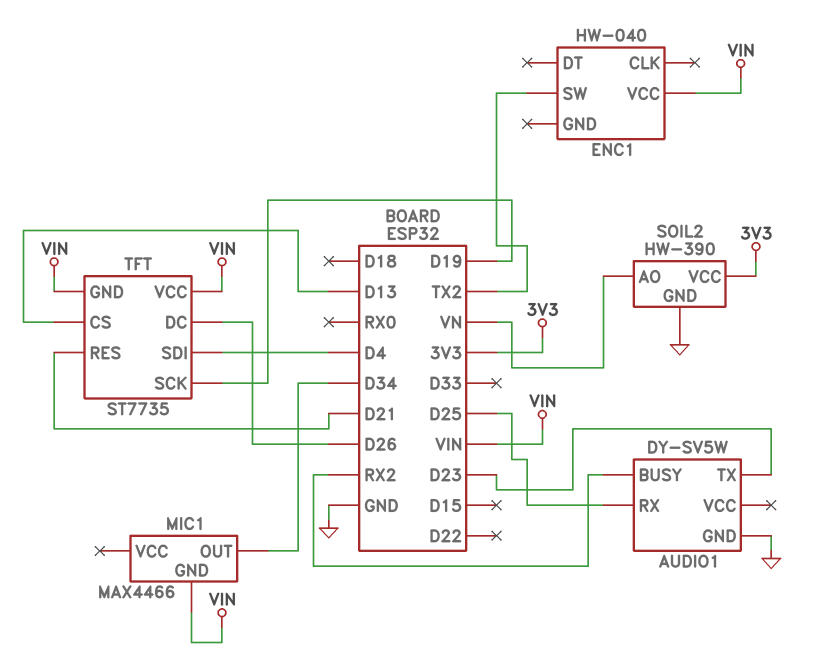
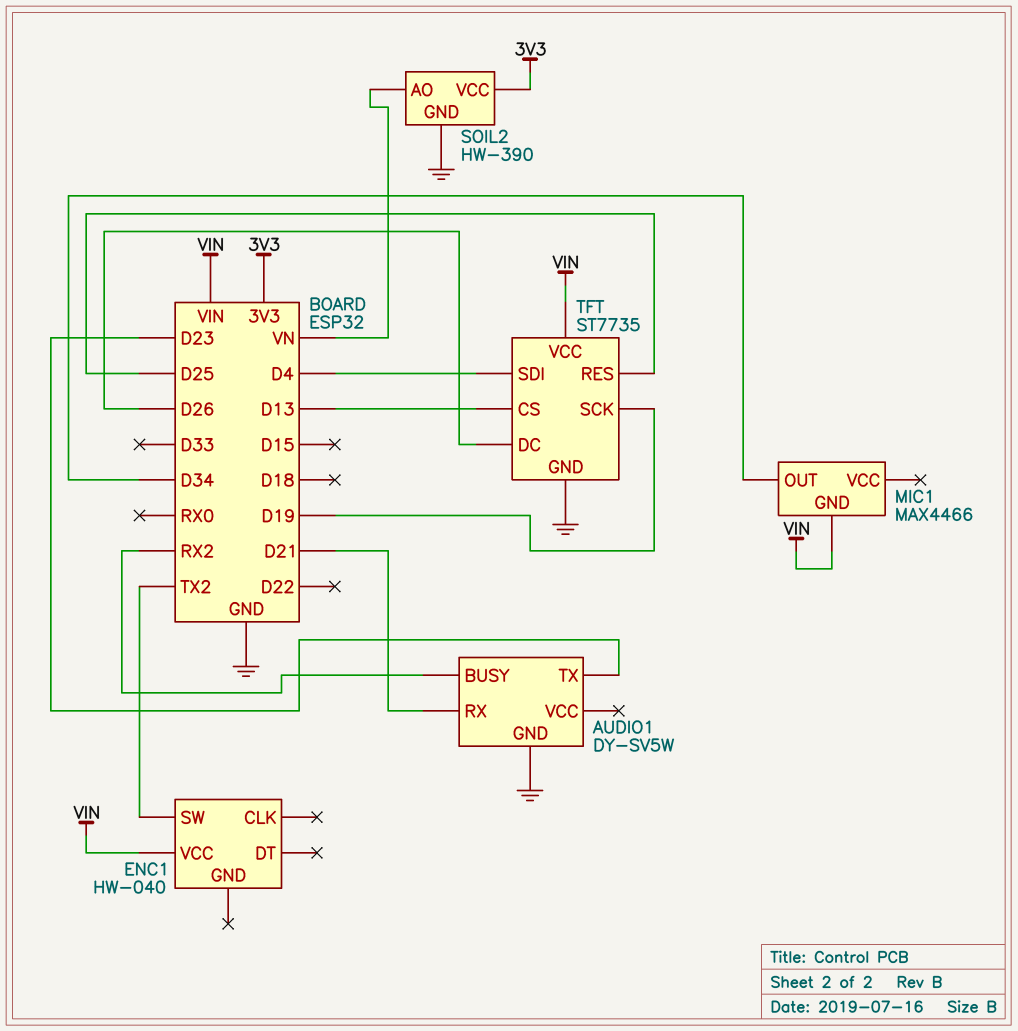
AUDIO1 pin RX: D25 -> D21
TFT pin GND: VIN -> GND
TFT pin RES: D21 -> D25

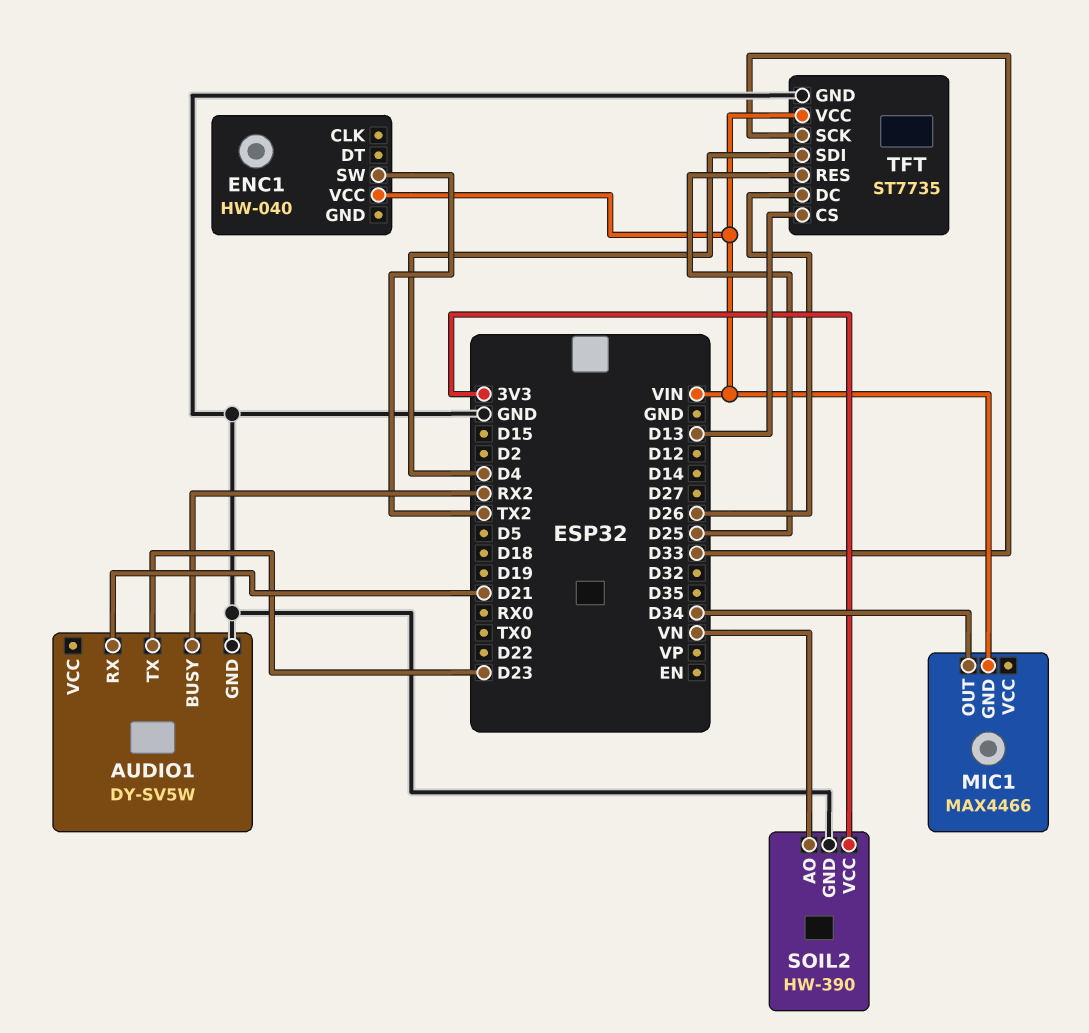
TFT pin SCK: D19 -> D33

